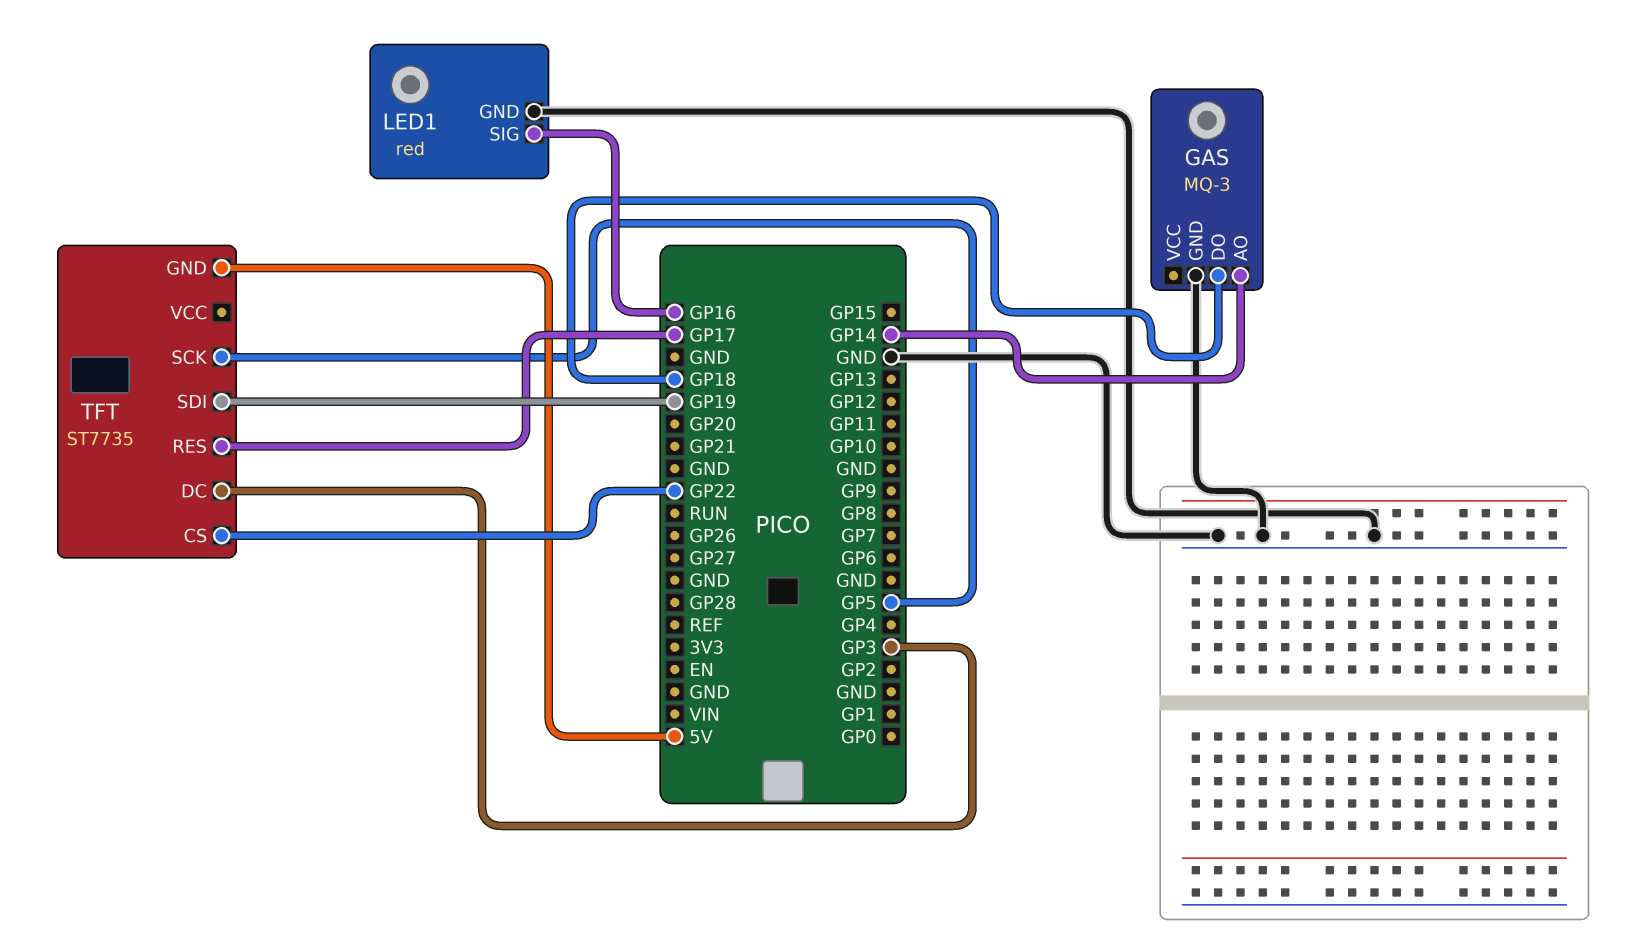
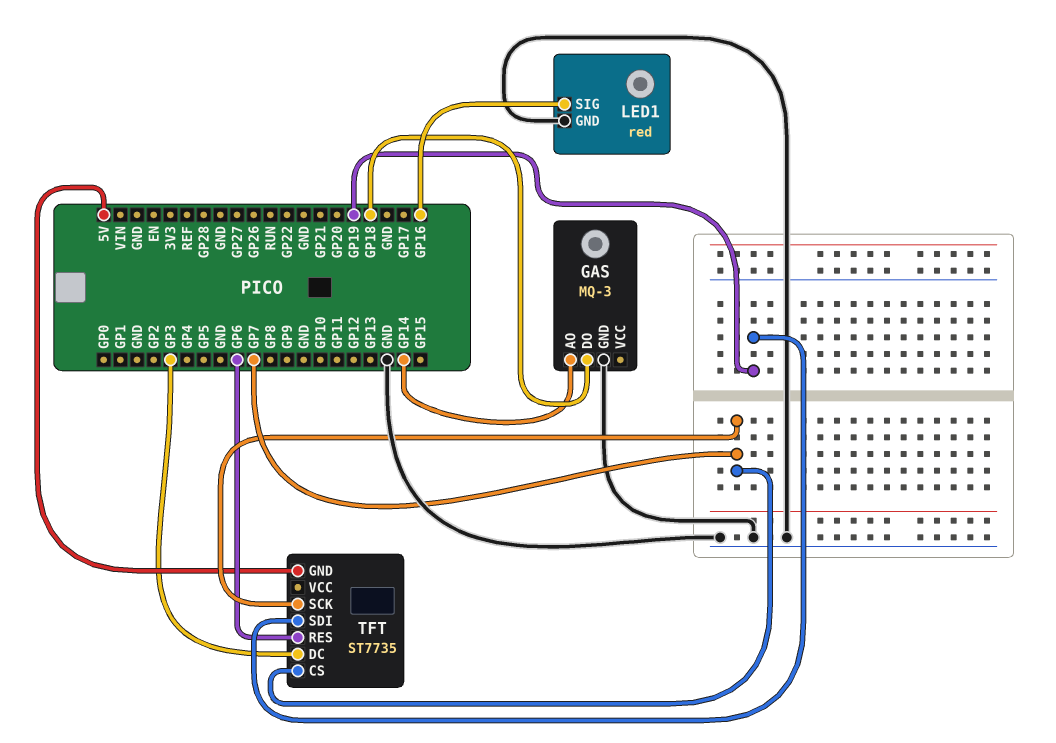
TFT pin CS: GP22 -> GP7
TFT pin RES: GP17 -> GP6
TFT pin SCK: GP5 -> GP7

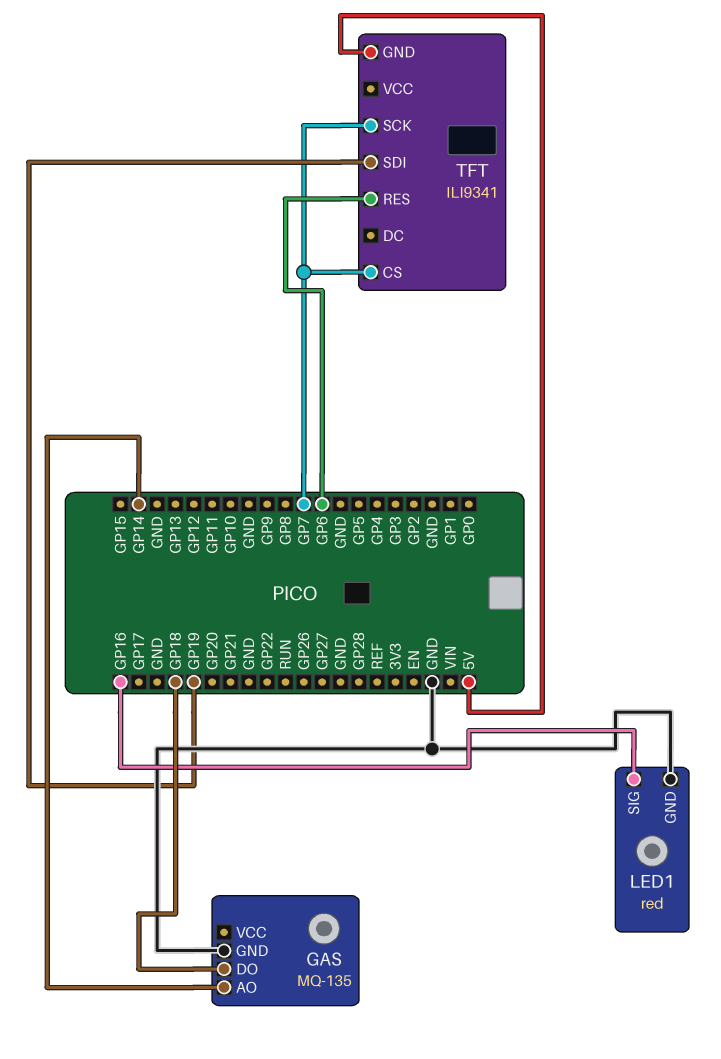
GAS: MQ-3 -> MQ-135
TFT: ST7735 -> ILI9341
TFT pin DC: GP3 -> none

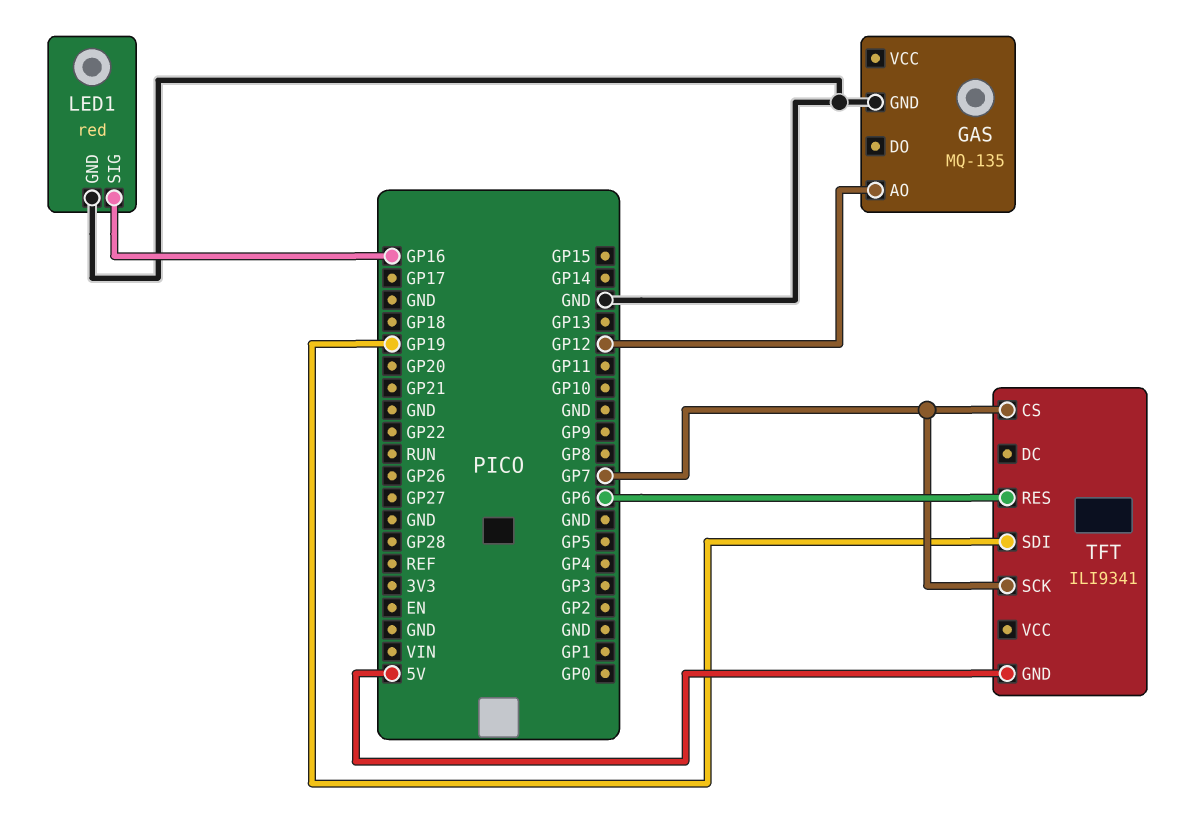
GAS pin AO: GP14 -> GP12
GAS pin DO: GP18 -> none

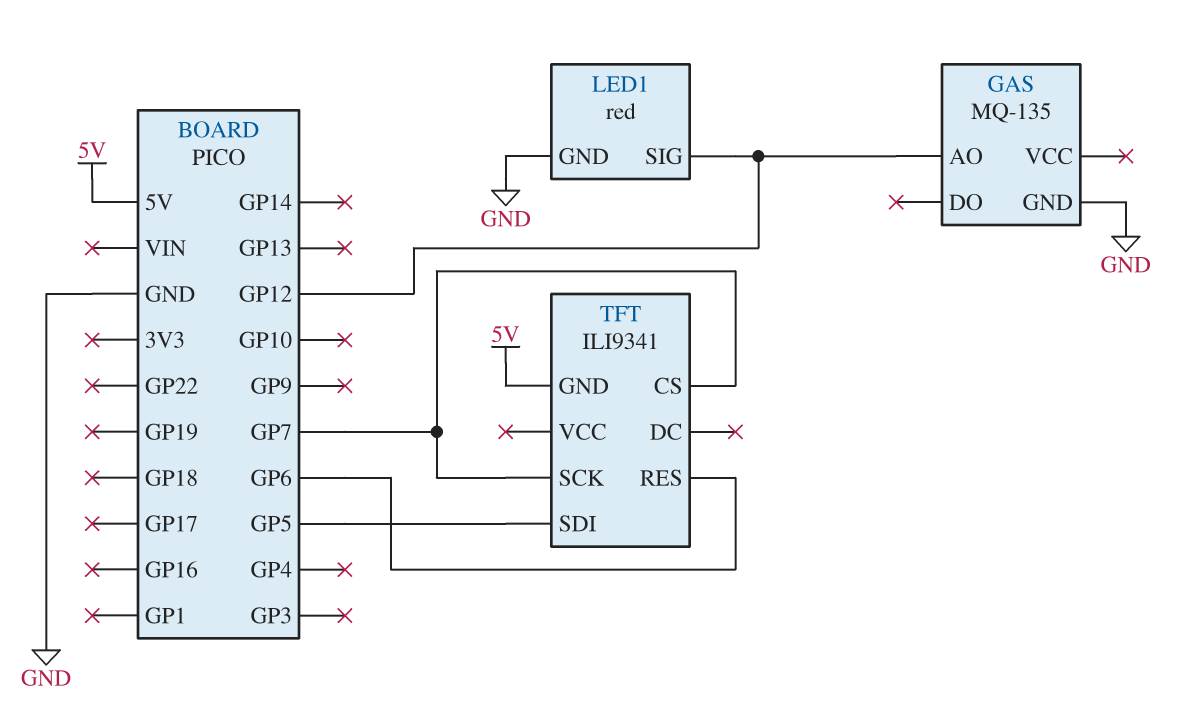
LED1 pin SIG: GP16 -> GP12
TFT pin SDI: GP19 -> GP5

